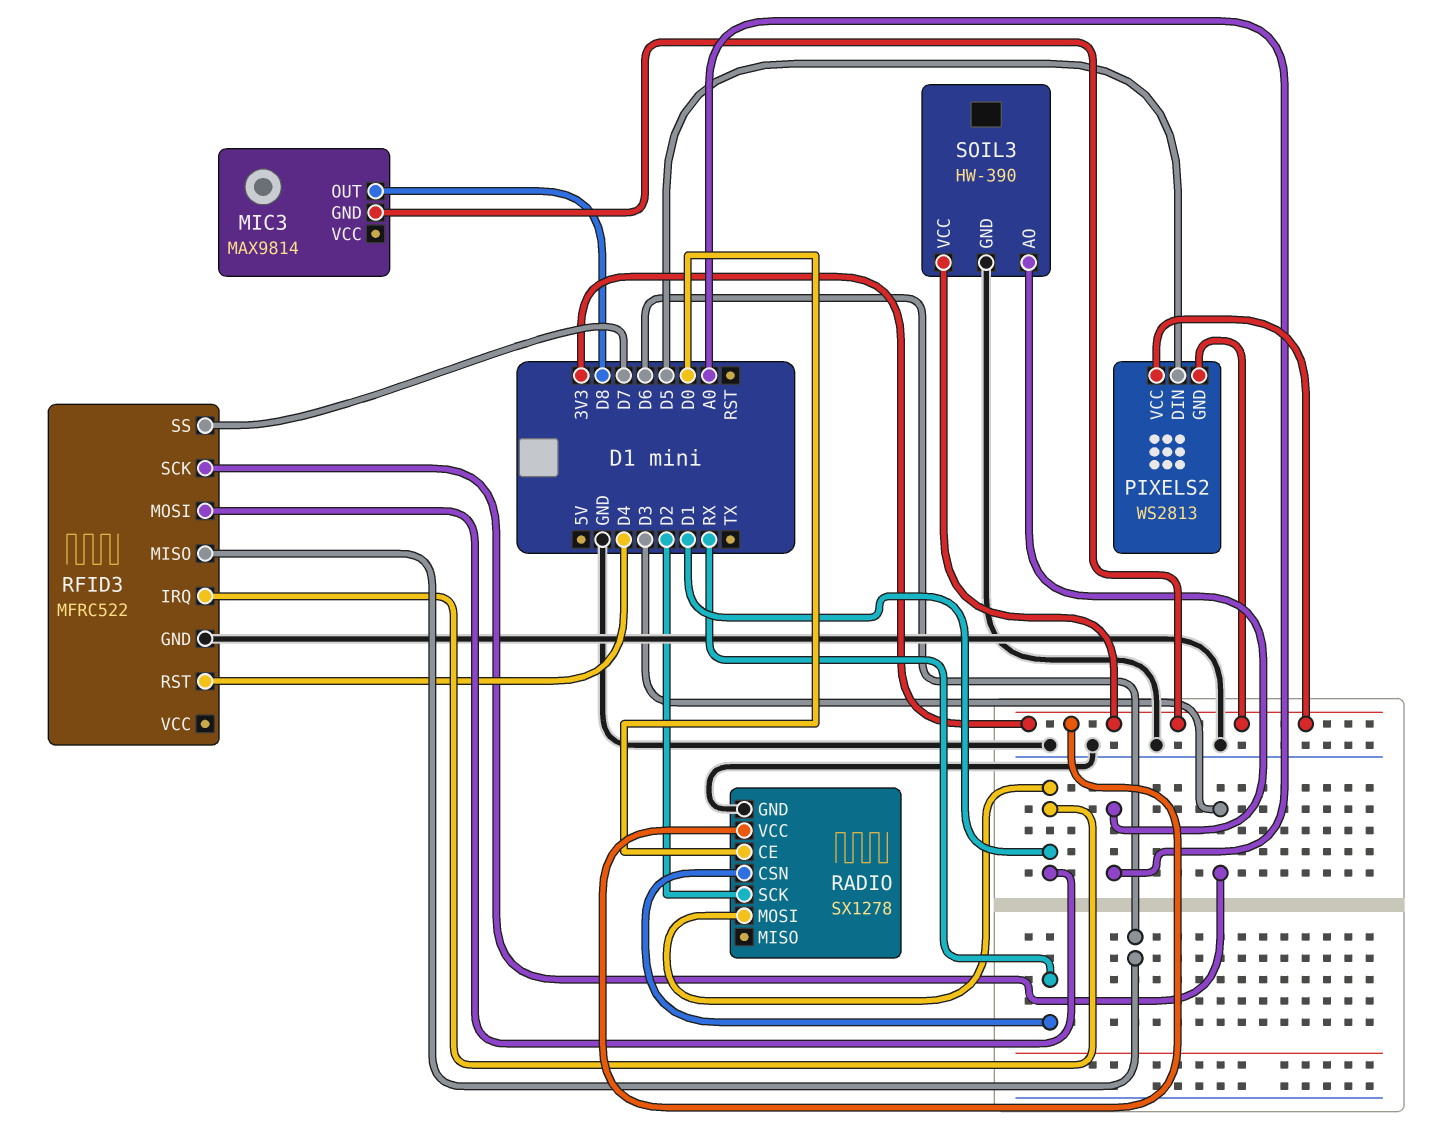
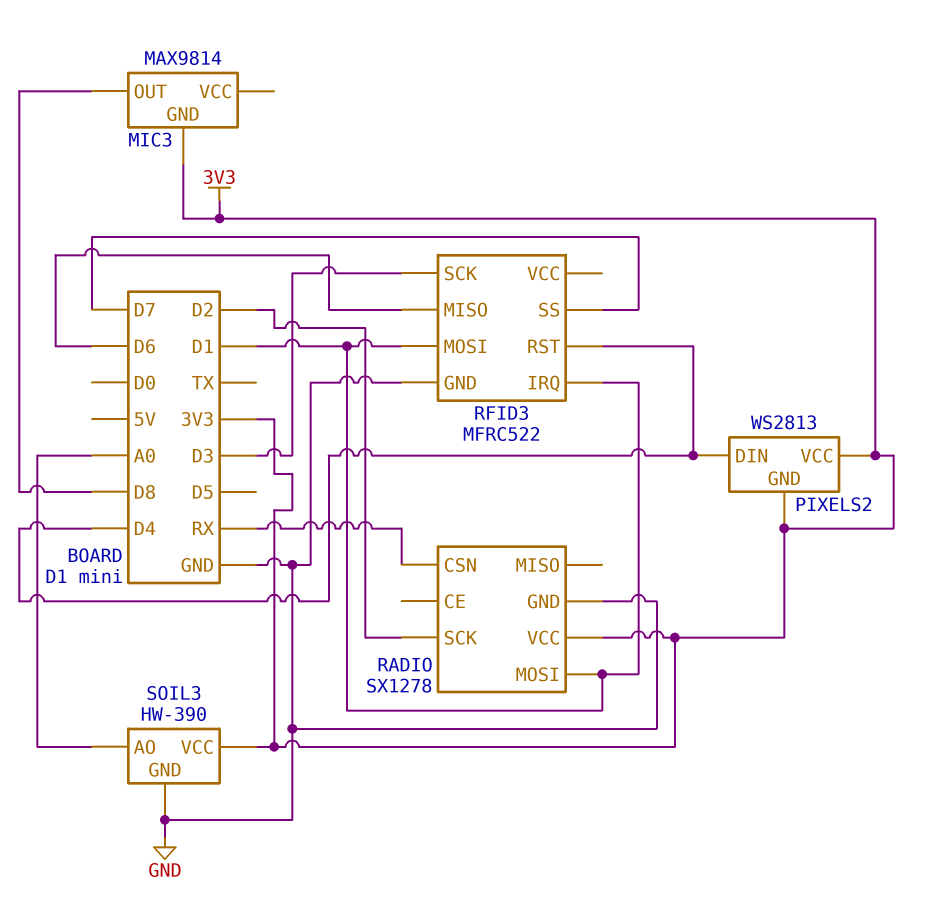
PIXELS2 pin DIN: D5 -> D4
RADIO pin CE: D0 -> none

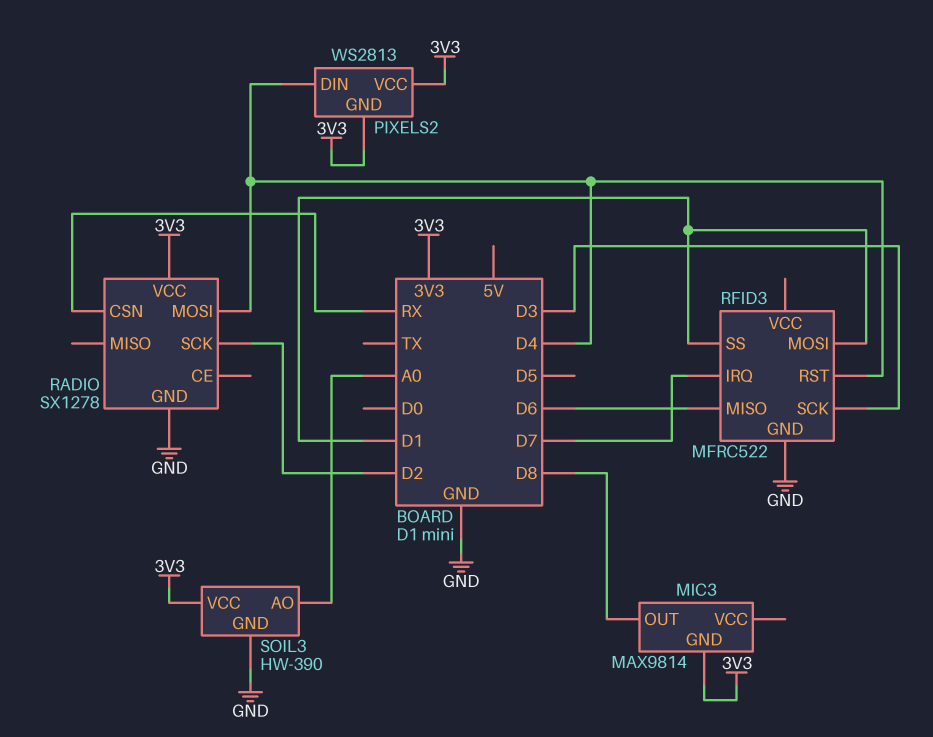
RADIO pin MOSI: D1 -> D4
RFID3 pin IRQ: D1 -> D7
RFID3 pin SS: D7 -> D1

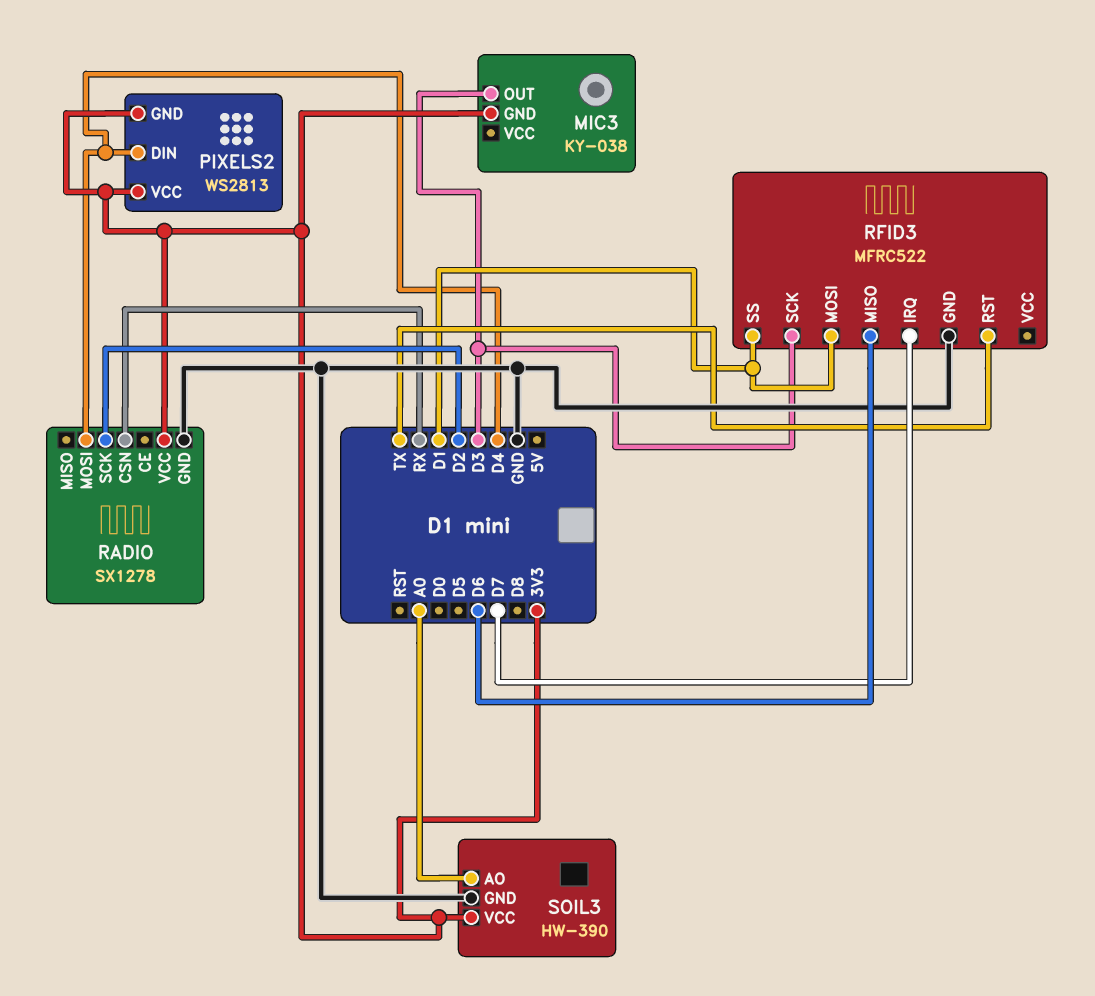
MIC3: MAX9814 -> KY-038
MIC3 pin OUT: D8 -> D3
RFID3 pin RST: D4 -> TX

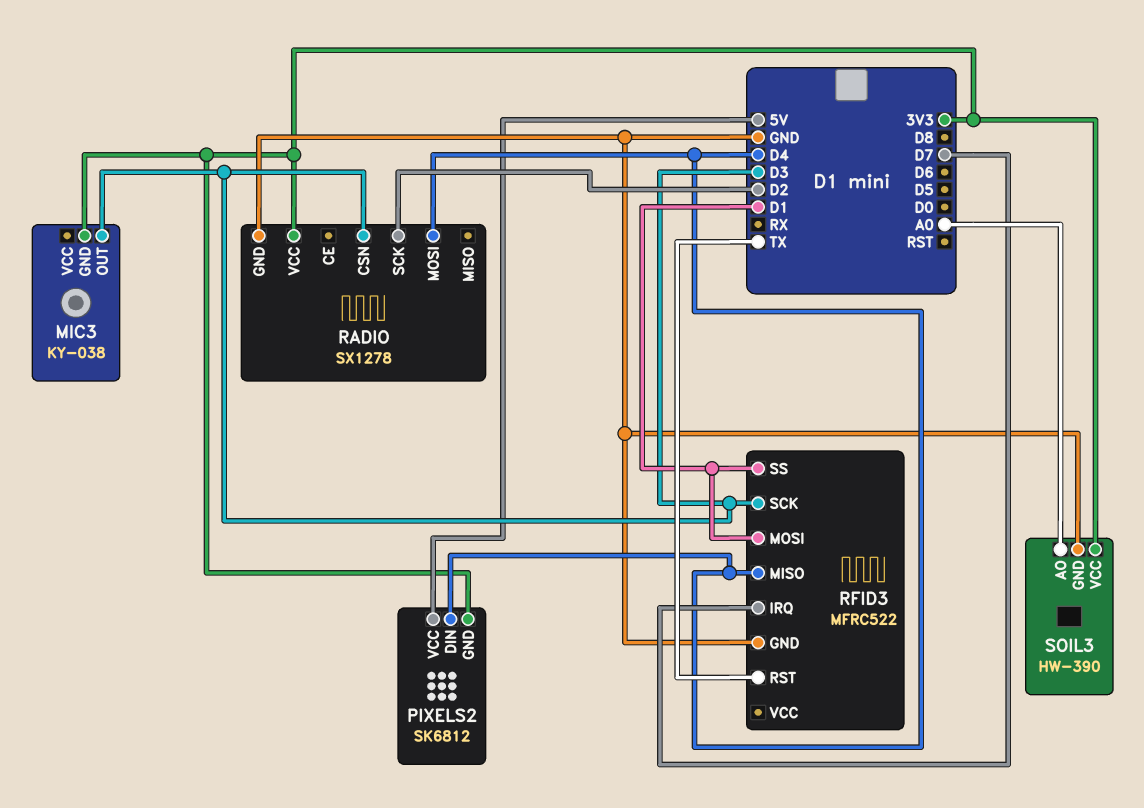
PIXELS2: WS2813 -> SK6812
PIXELS2 pin VCC: 3V3 -> 5V
RADIO pin CSN: RX -> D3
RFID3 pin MISO: D6 -> D4

